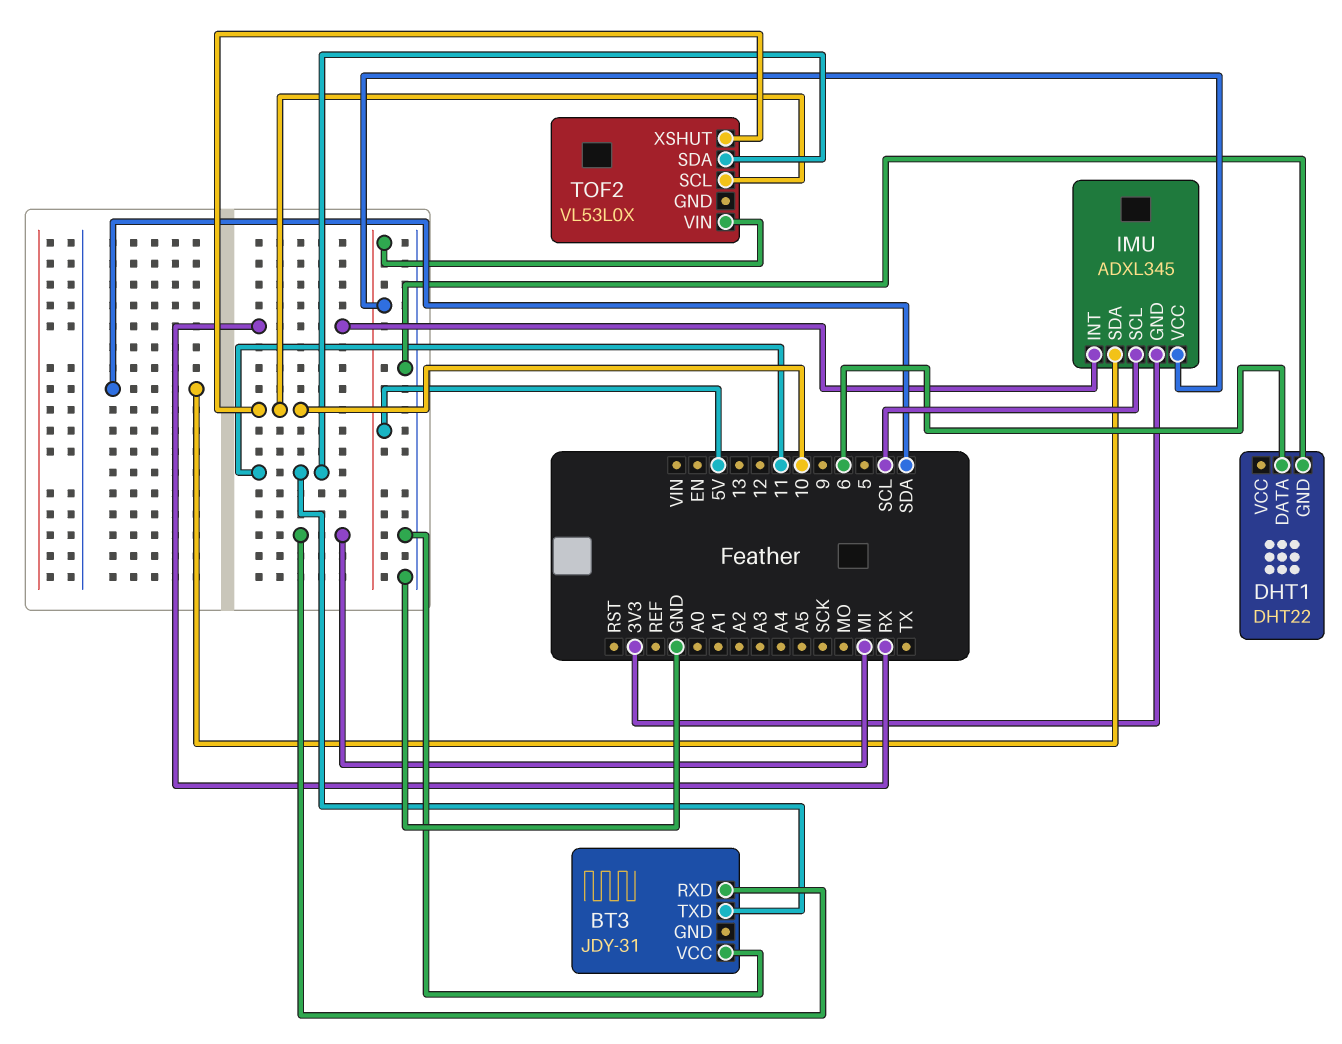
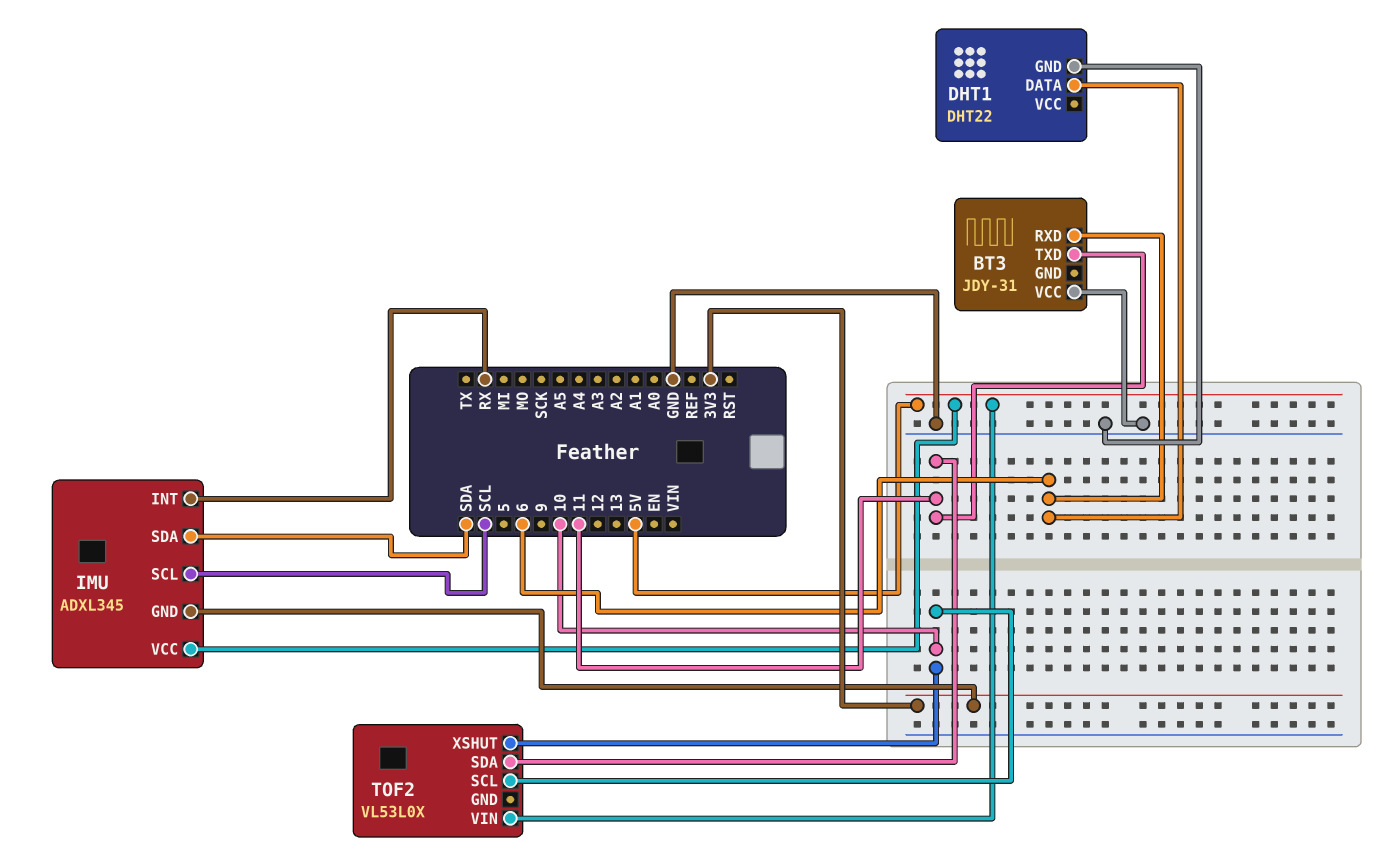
BT3 pin RXD: MI -> 6

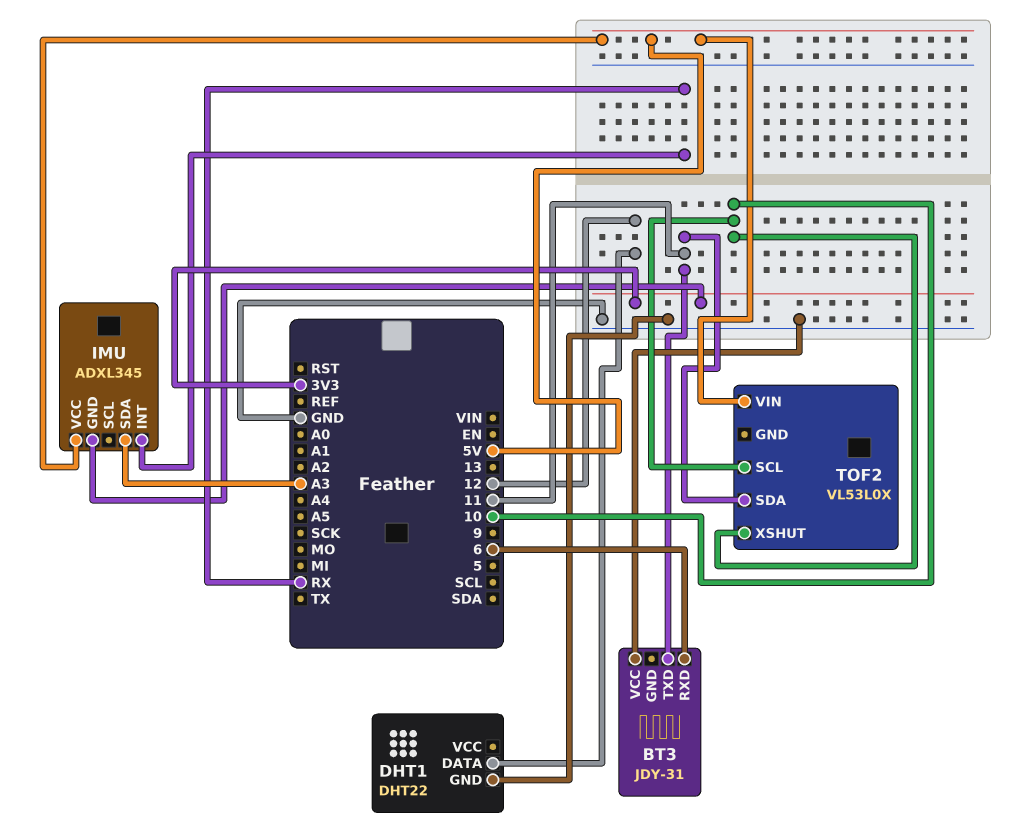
DHT1 pin DATA: 6 -> 12
IMU pin SCL: SCL -> none
IMU pin SDA: SDA -> A3

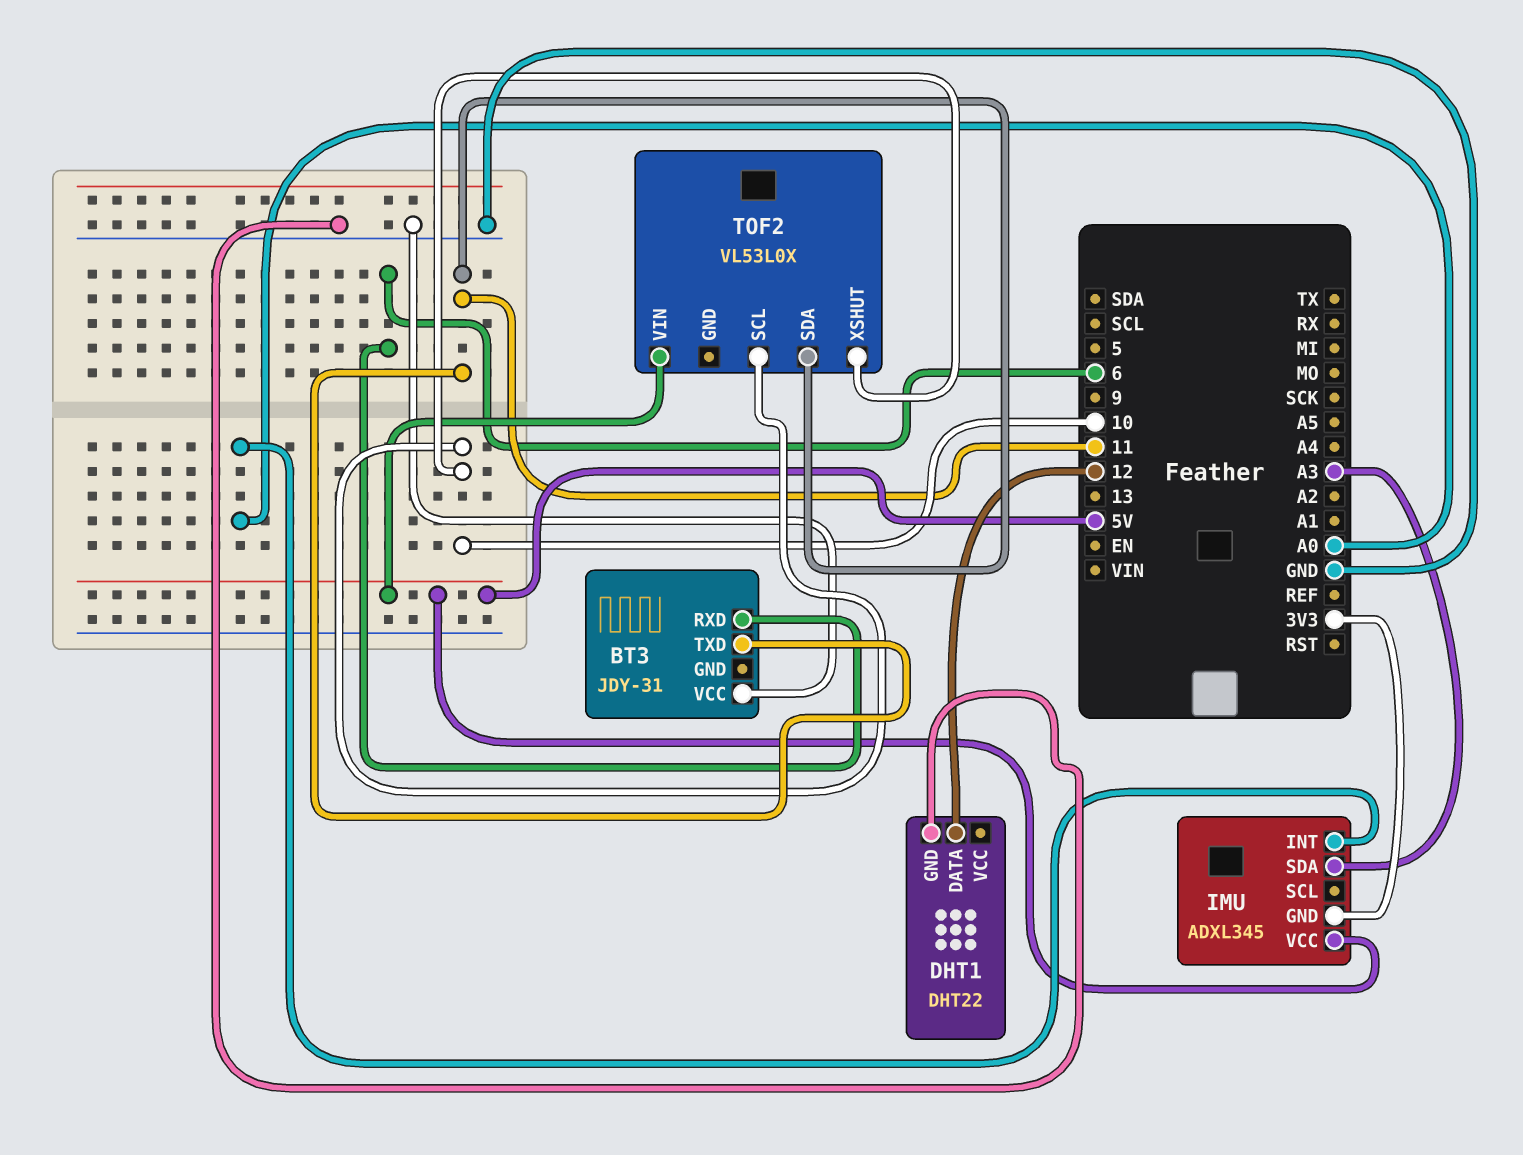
IMU pin INT: RX -> A0

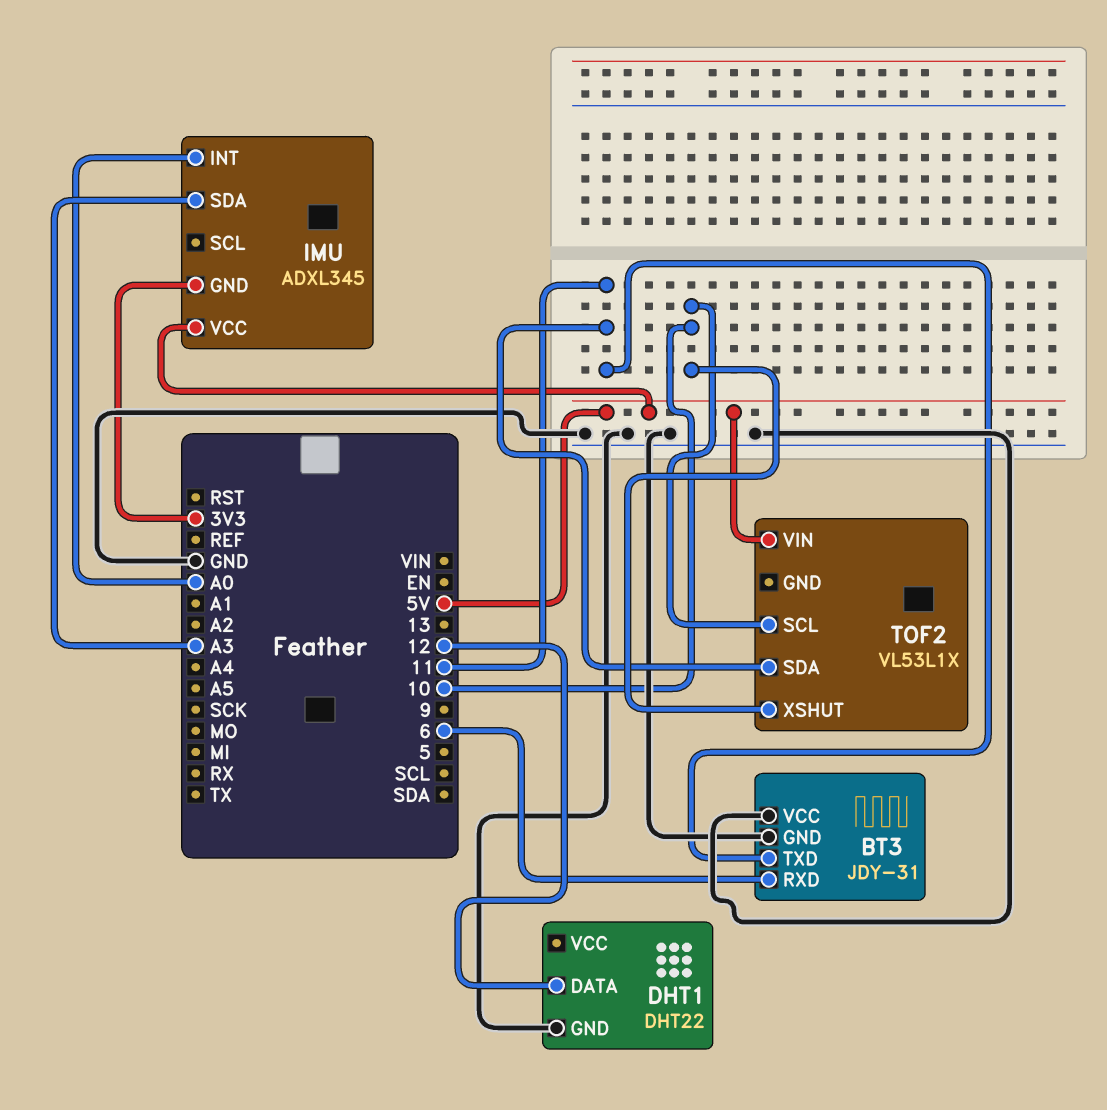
BT3 pin GND: none -> GND
TOF2: VL53L0X -> VL53L1X

